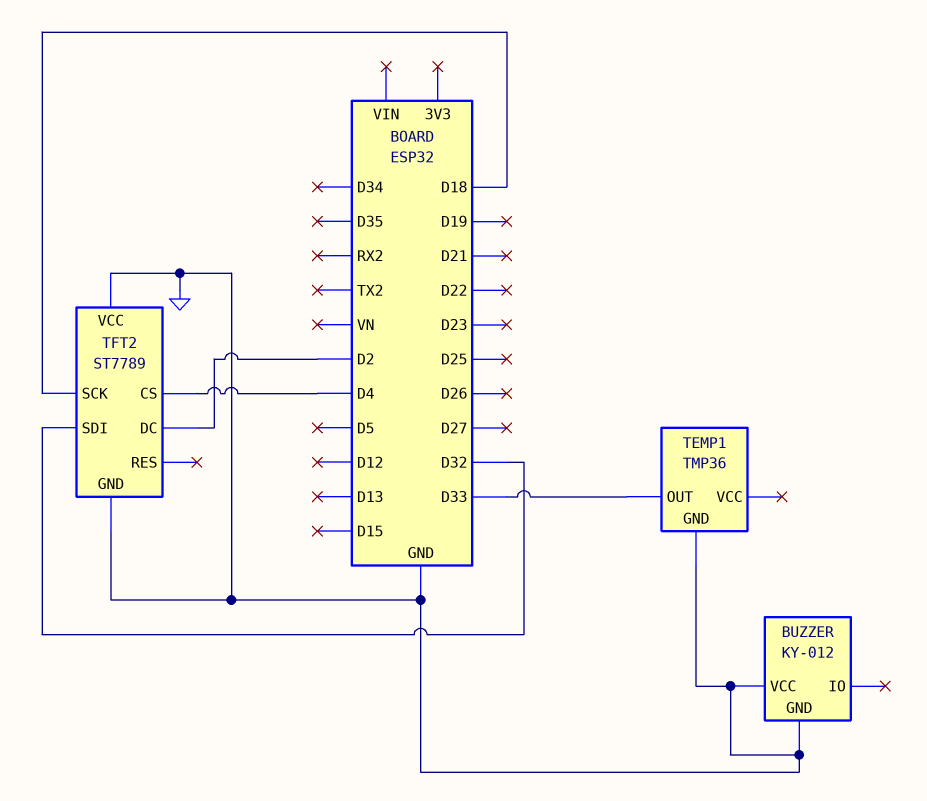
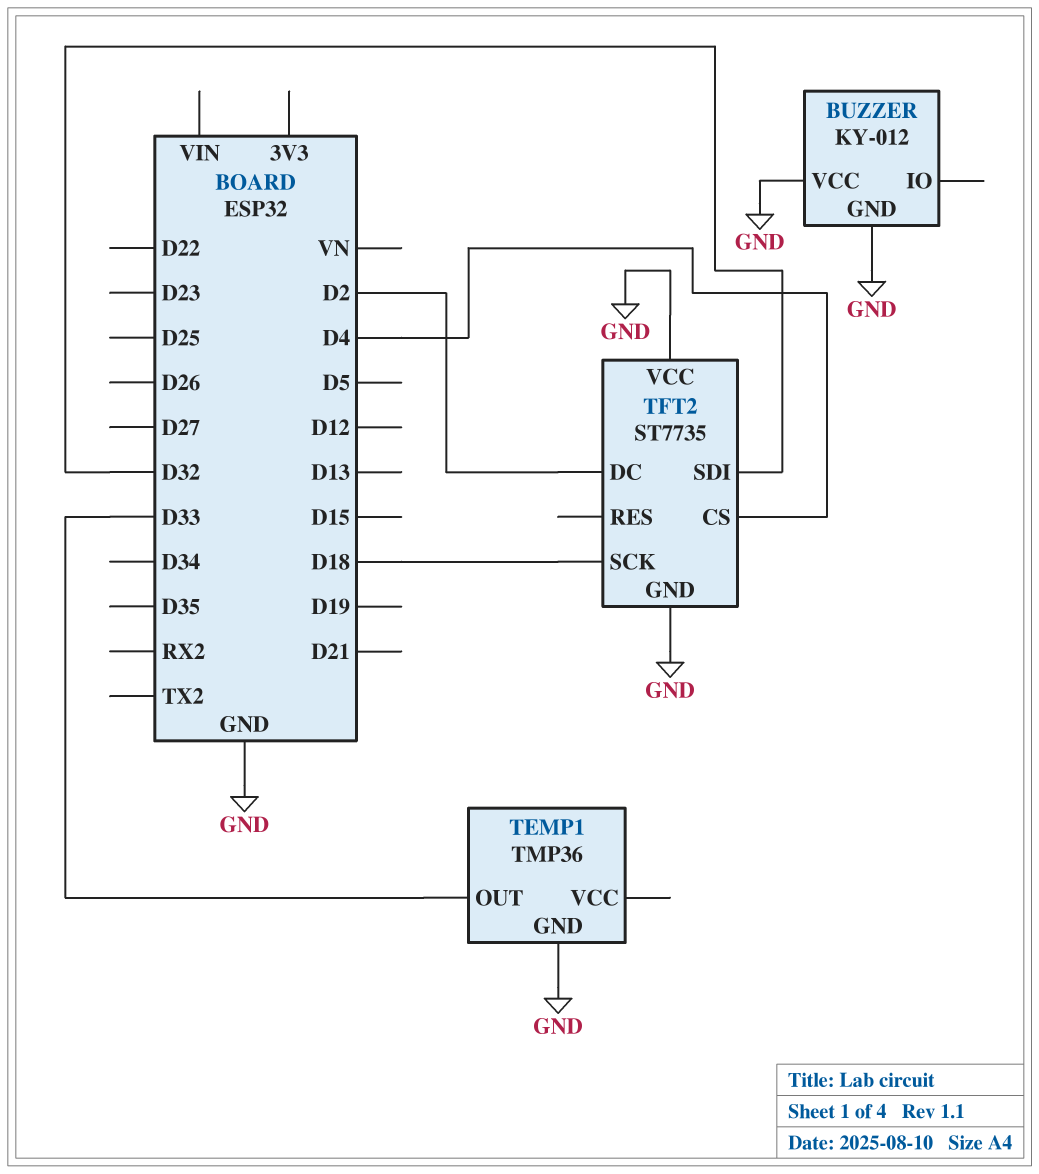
TFT2: ST7789 -> ST7735

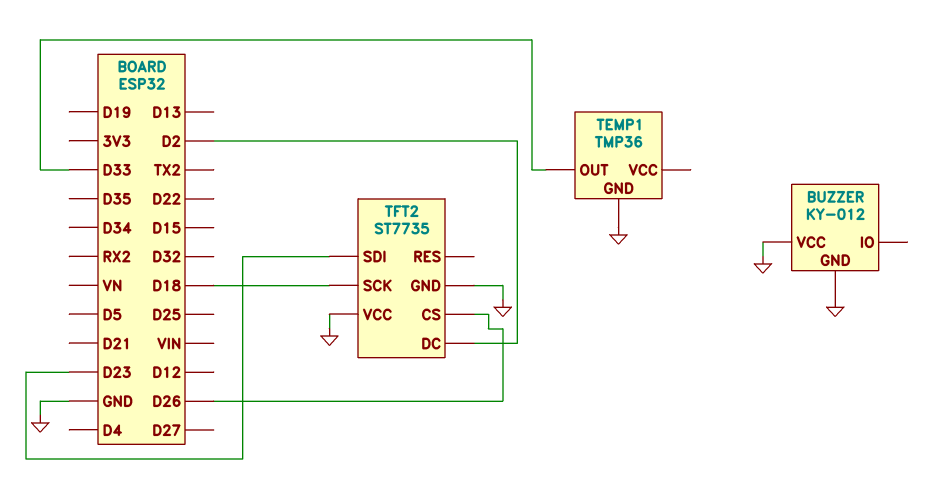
TFT2 pin CS: D4 -> D26
TFT2 pin SDI: D32 -> D23

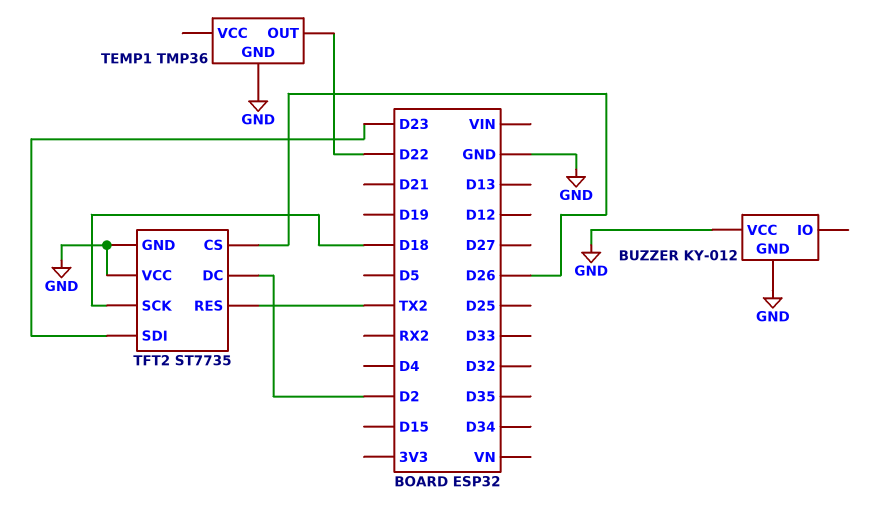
TEMP1 pin OUT: D33 -> D22
TFT2 pin RES: none -> TX2

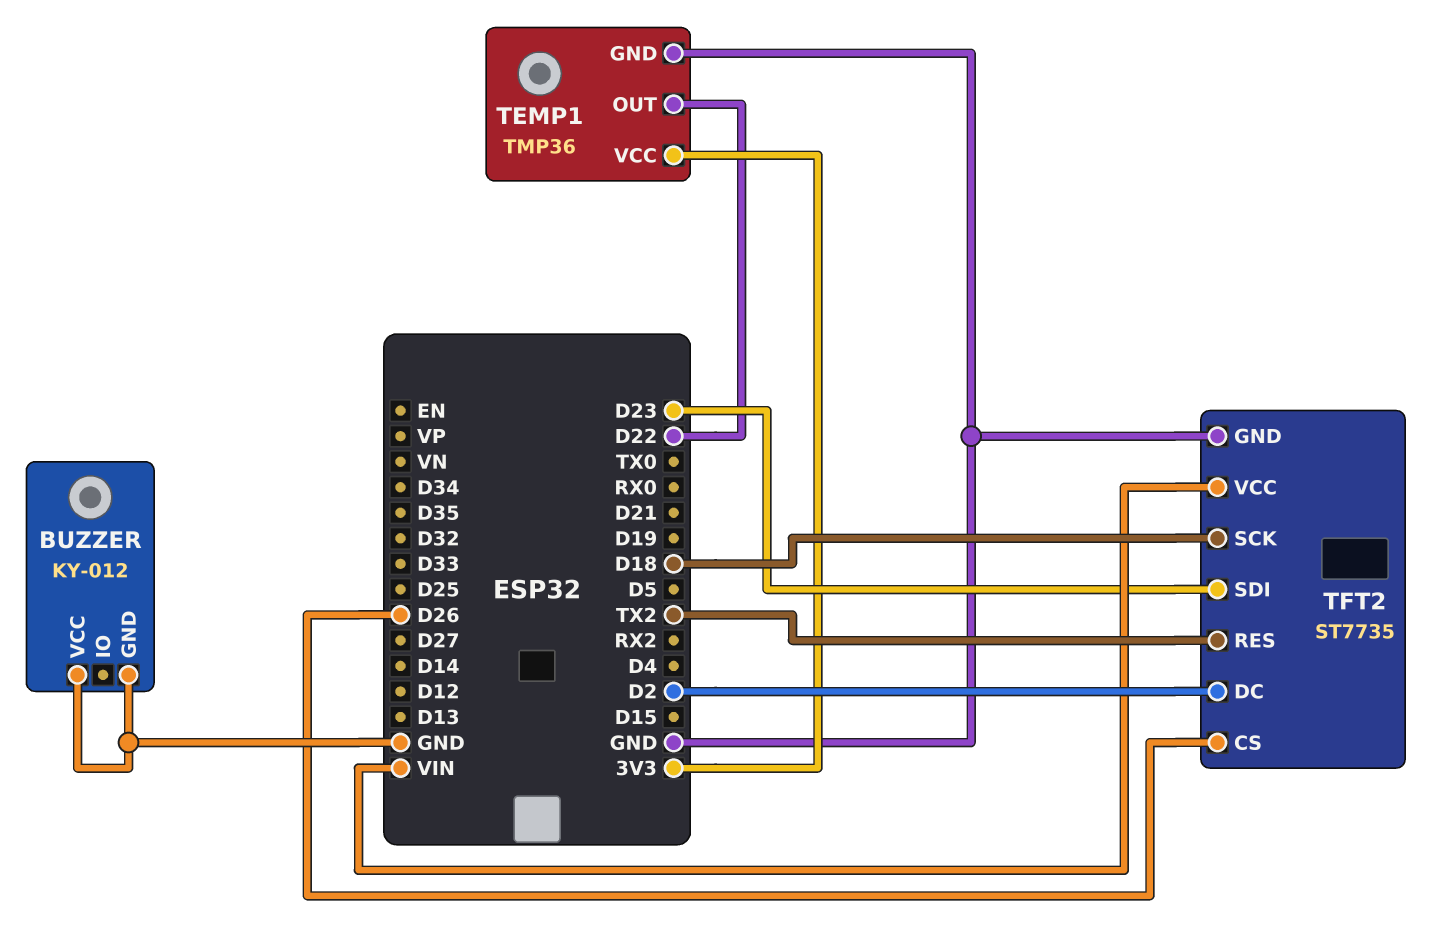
TEMP1 pin VCC: none -> 3V3
TFT2 pin VCC: GND -> VIN

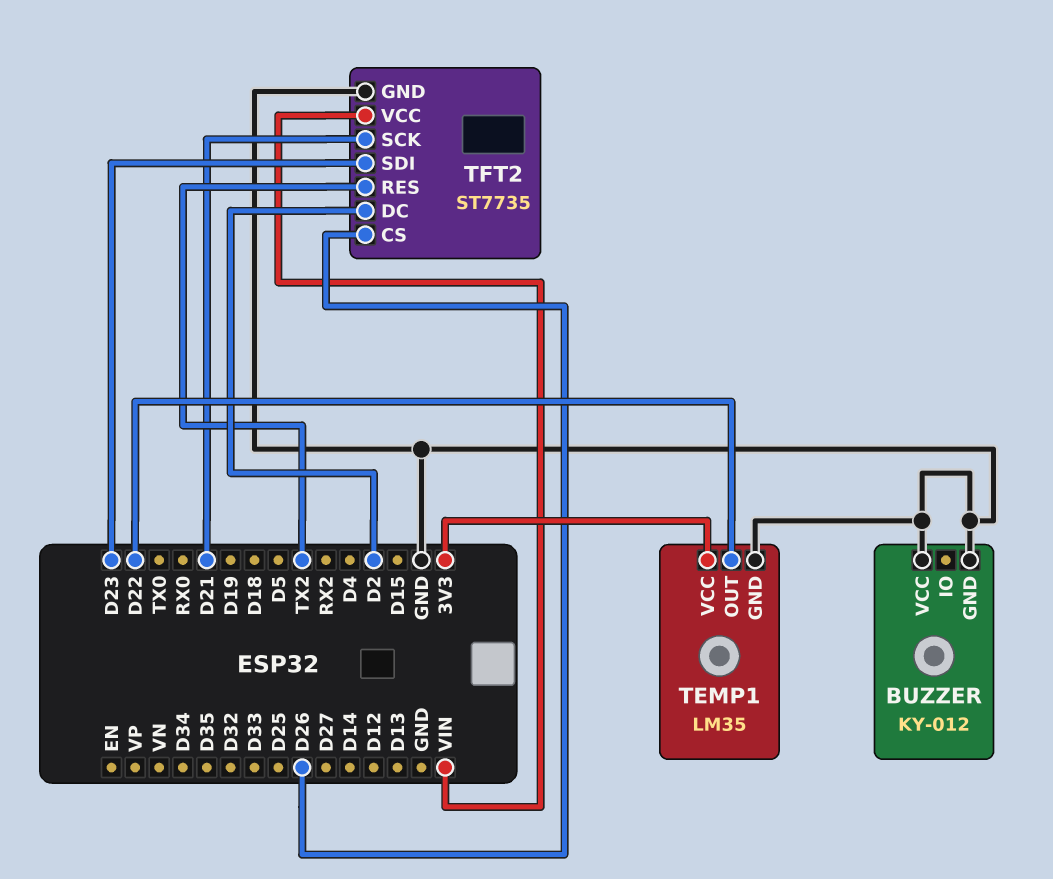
TEMP1: TMP36 -> LM35
TFT2 pin SCK: D18 -> D21

